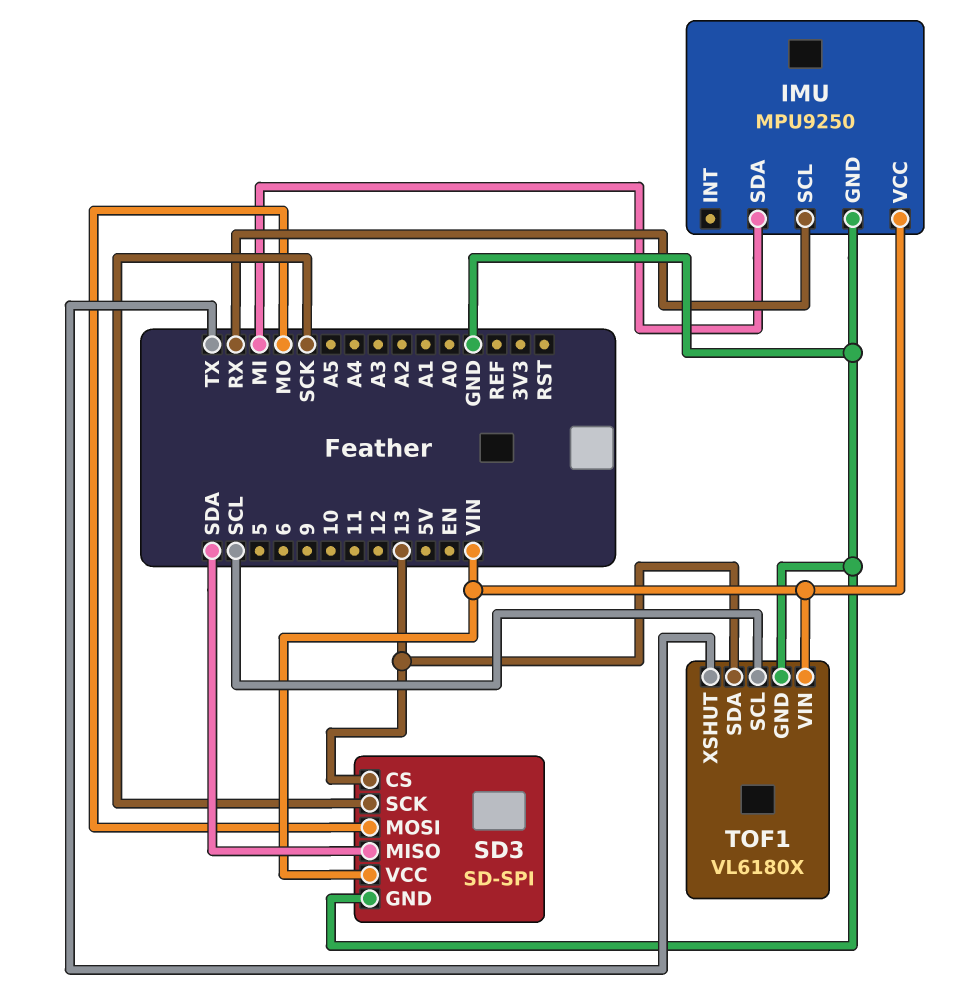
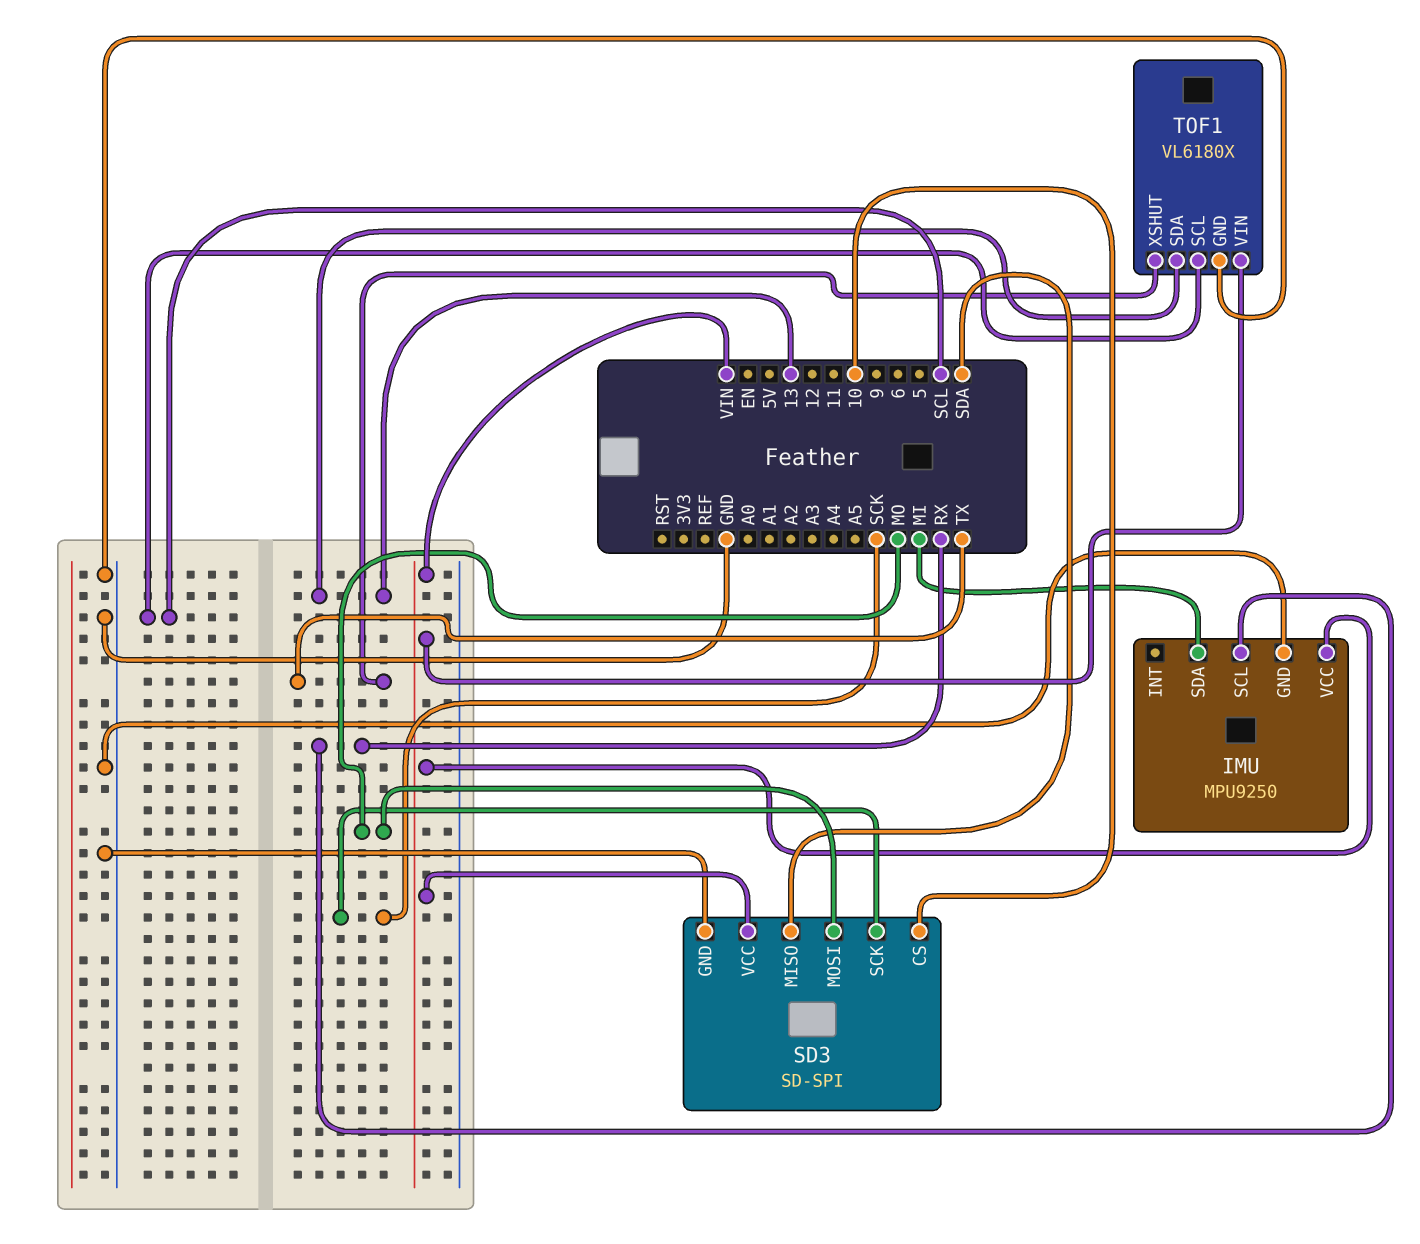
SD3 pin CS: 13 -> 10

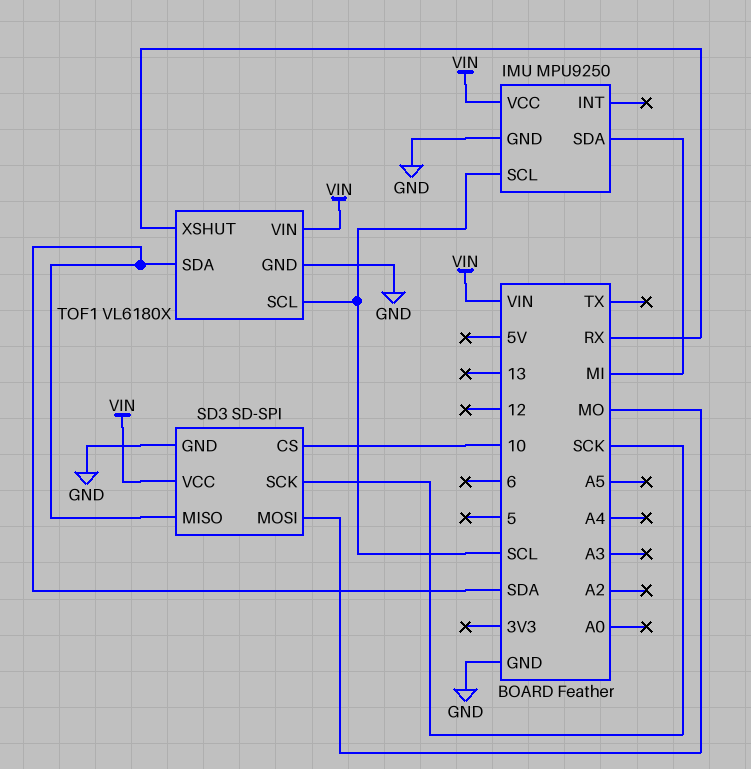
IMU pin SCL: RX -> SCL
TOF1 pin SDA: 13 -> SDA
TOF1 pin XSHUT: TX -> RX

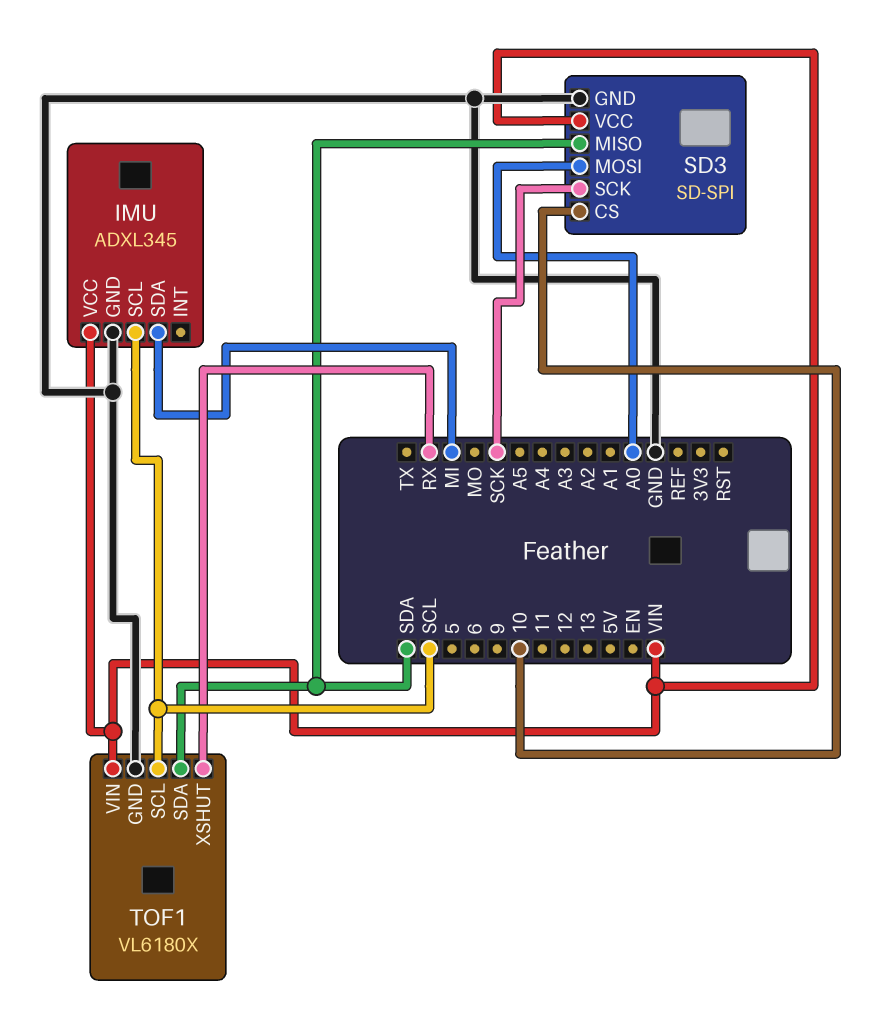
IMU: MPU9250 -> ADXL345
SD3 pin MOSI: MO -> A0

